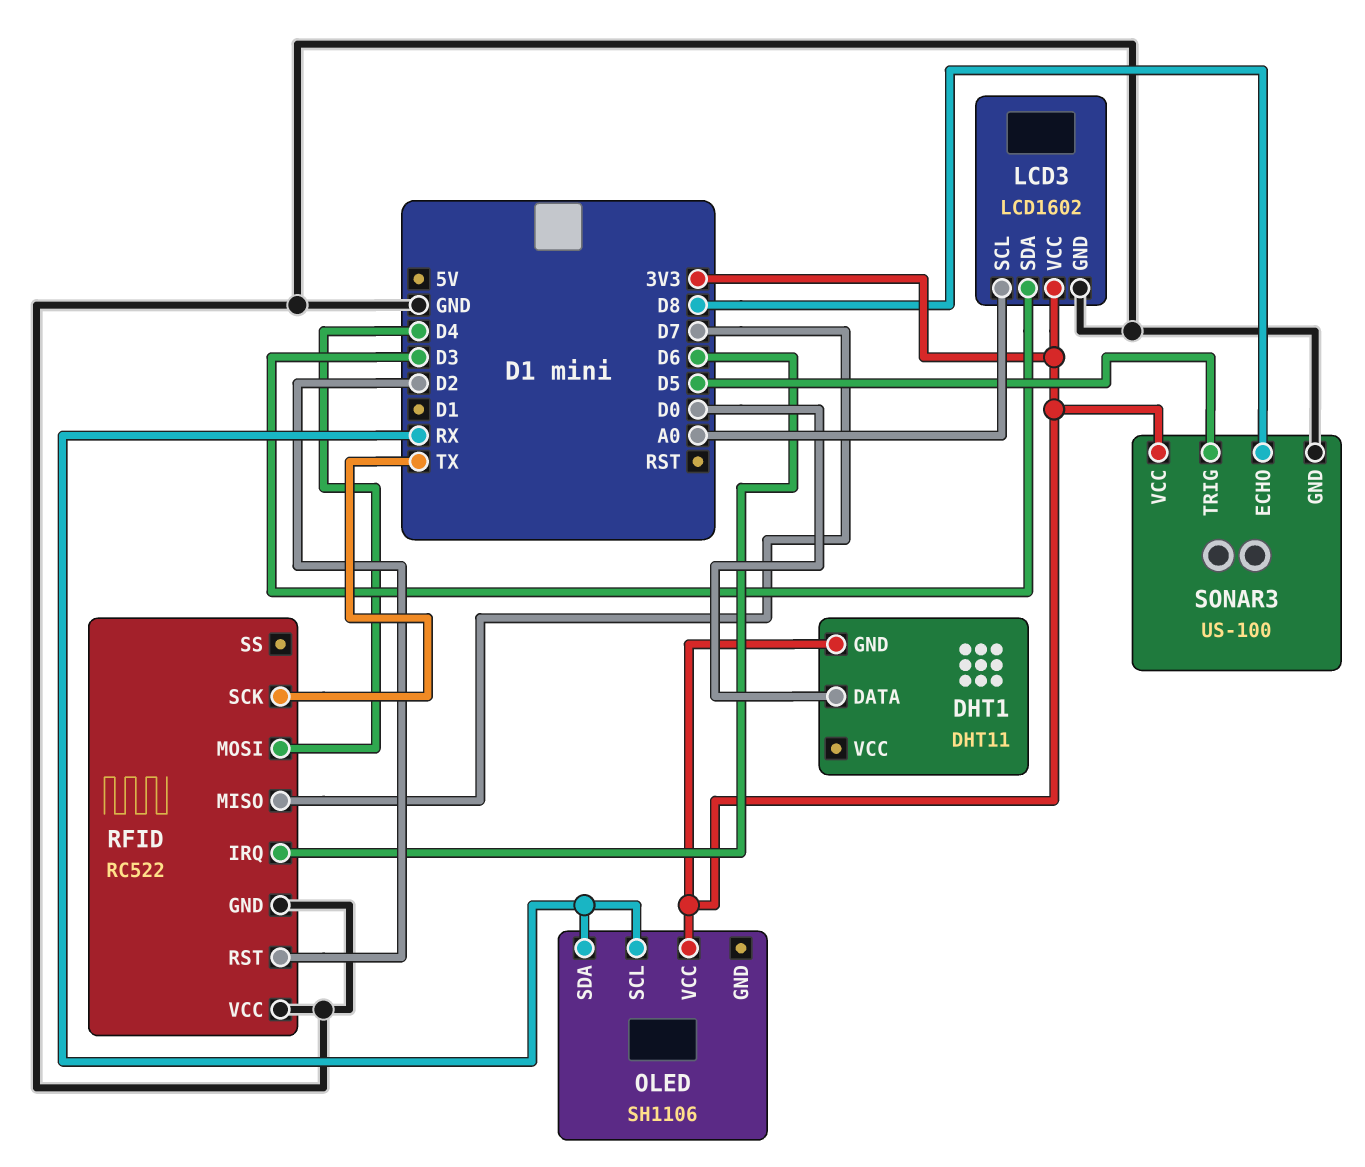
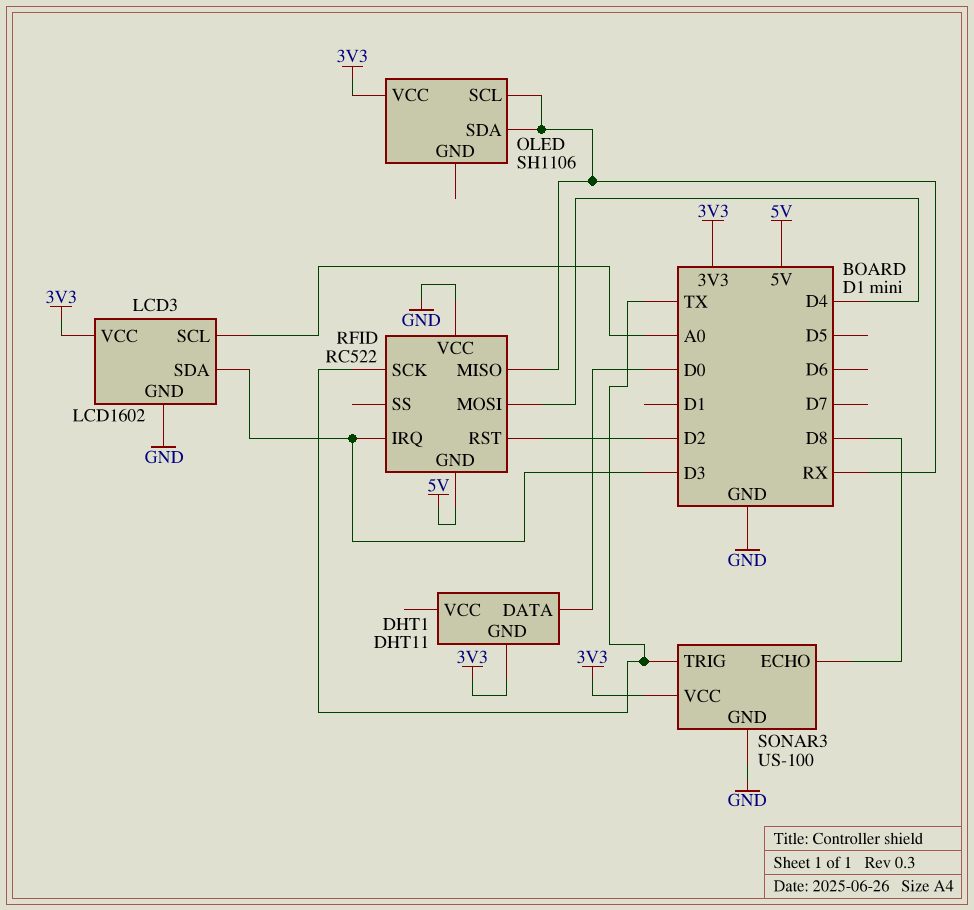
RFID pin GND: GND -> 5V
RFID pin IRQ: D6 -> D3
RFID pin MISO: D7 -> RX
SONAR3 pin TRIG: D5 -> TX

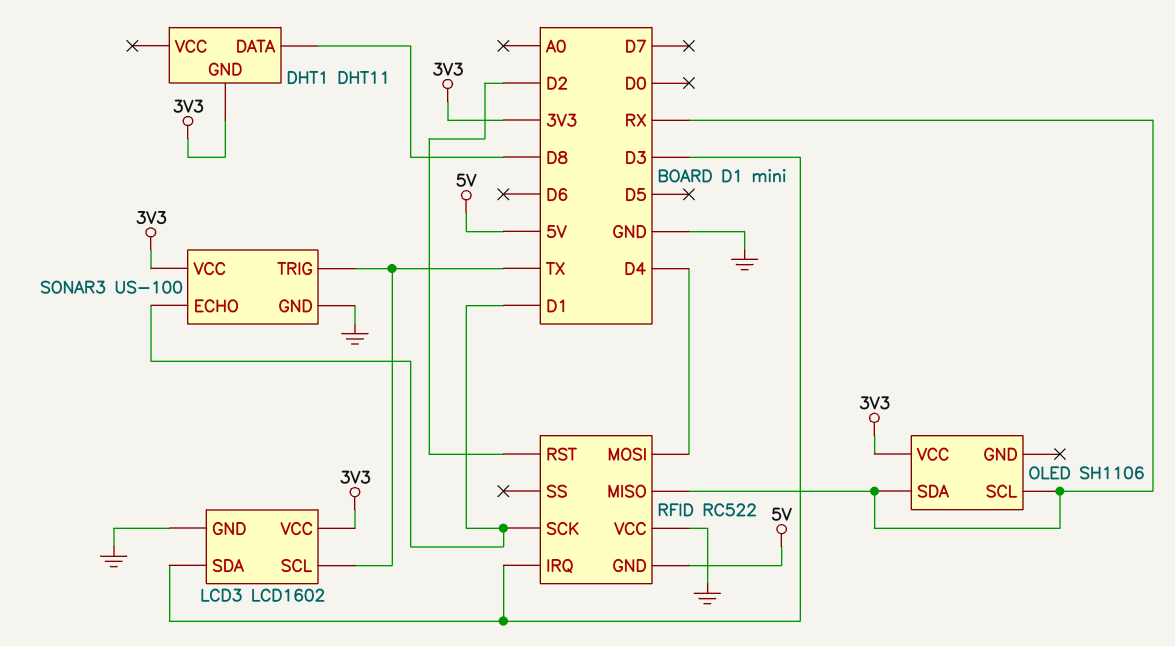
DHT1 pin DATA: D0 -> D8
LCD3 pin SCL: A0 -> TX
RFID pin SCK: TX -> D1
SONAR3 pin ECHO: D8 -> D1

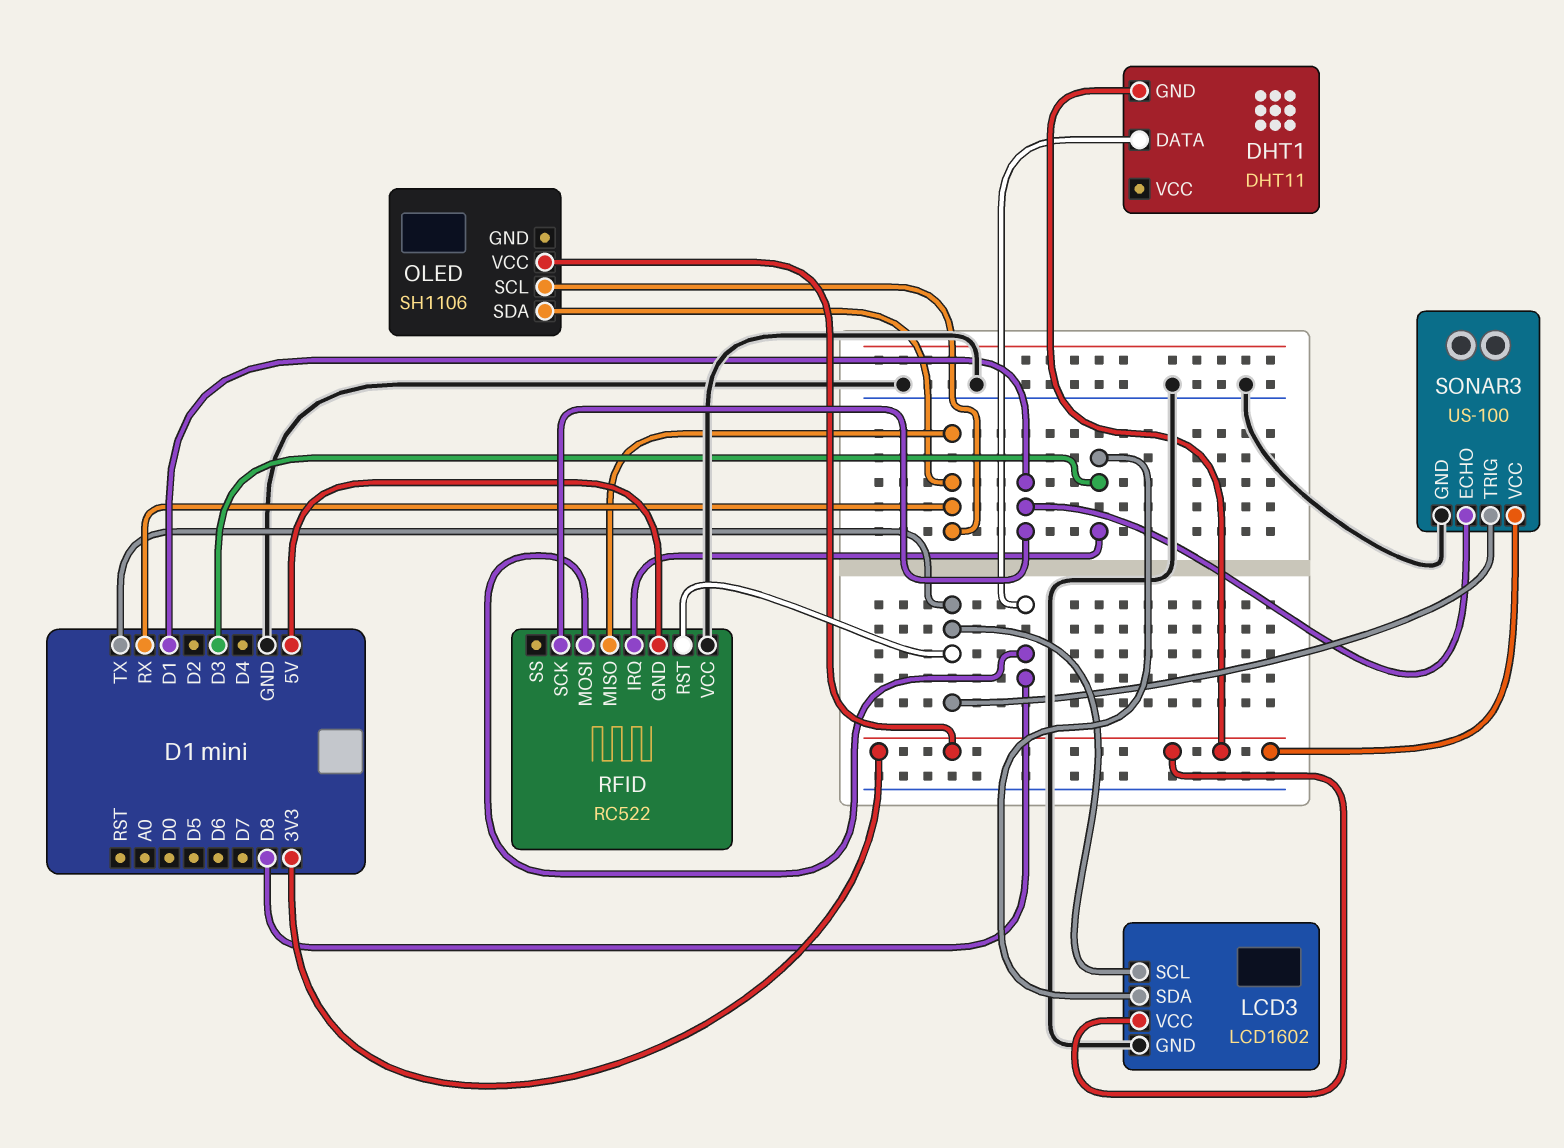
RFID pin MOSI: D4 -> D8
RFID pin RST: D2 -> TX

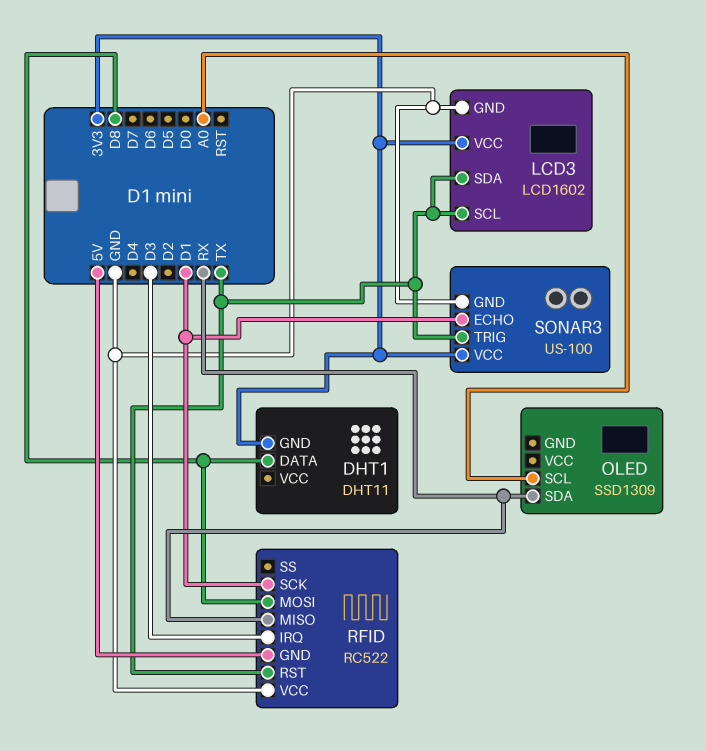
LCD3 pin SDA: D3 -> TX
OLED: SH1106 -> SSD1309
OLED pin SCL: RX -> A0
OLED pin VCC: 3V3 -> none

